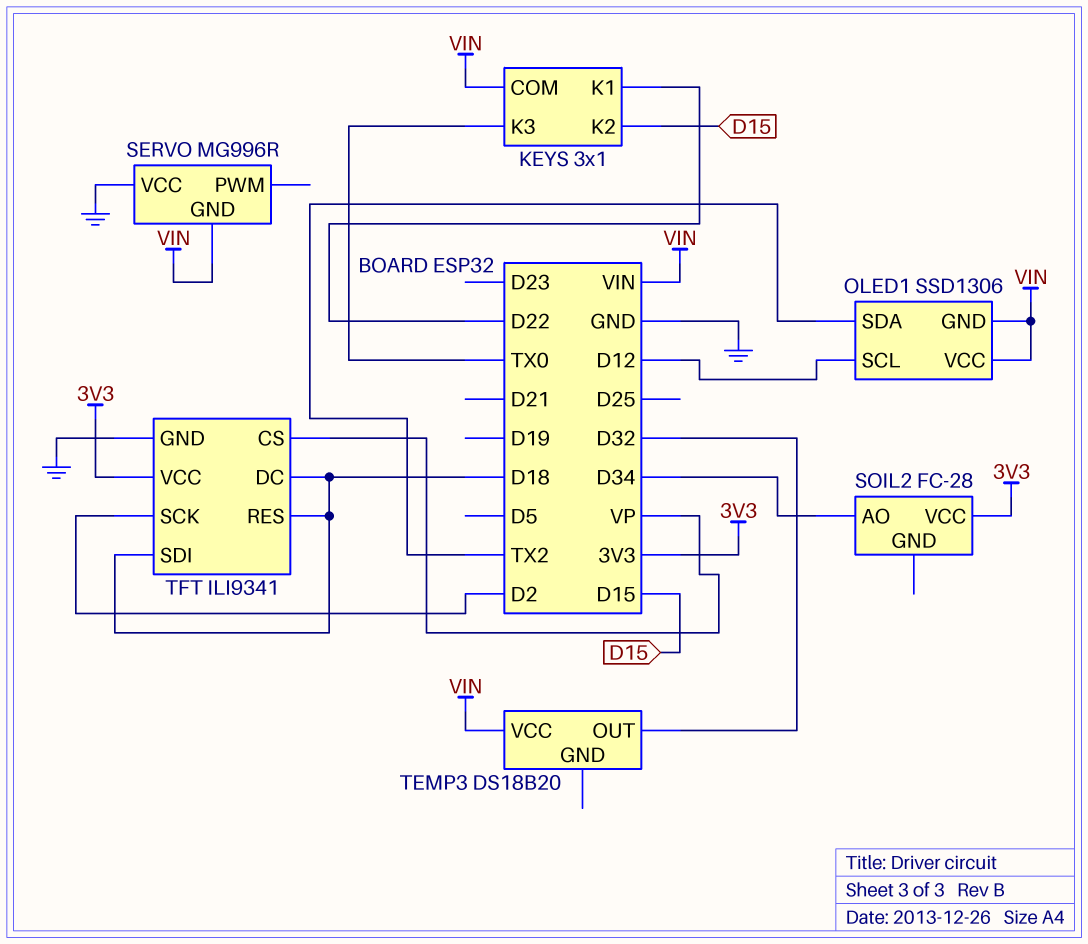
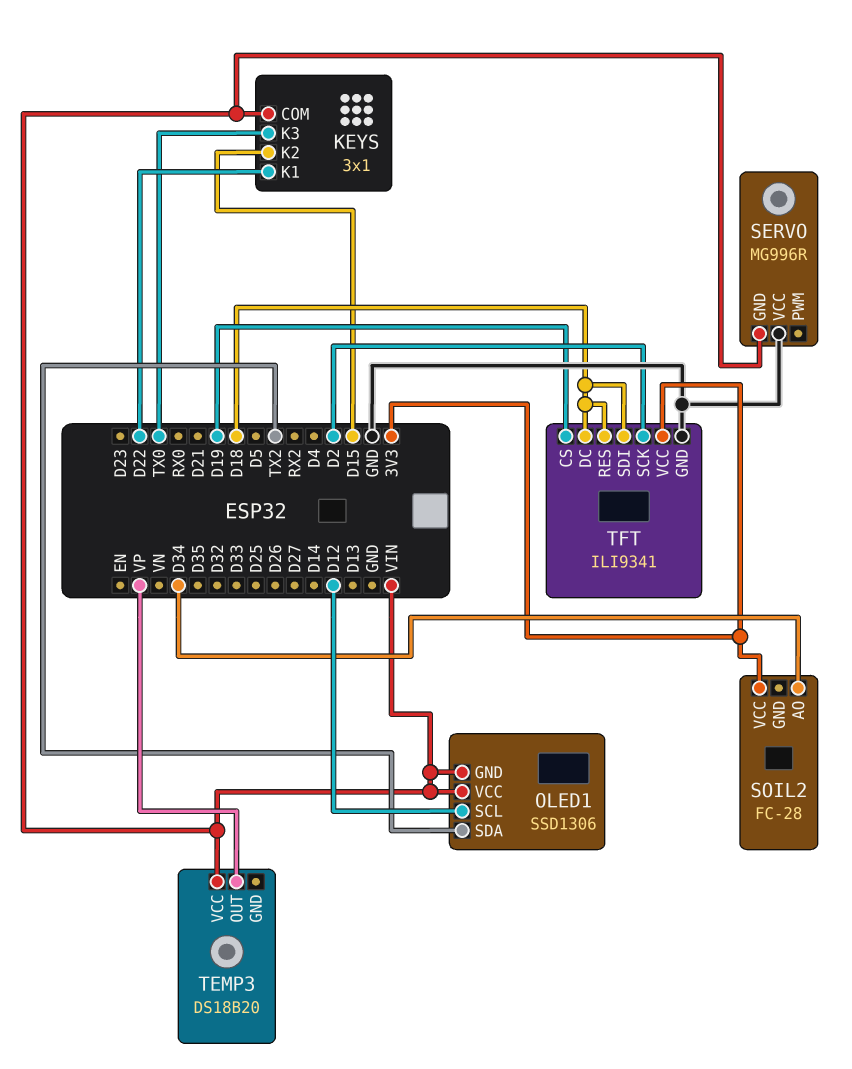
TEMP3 pin OUT: D32 -> VP
TFT pin CS: VP -> D19

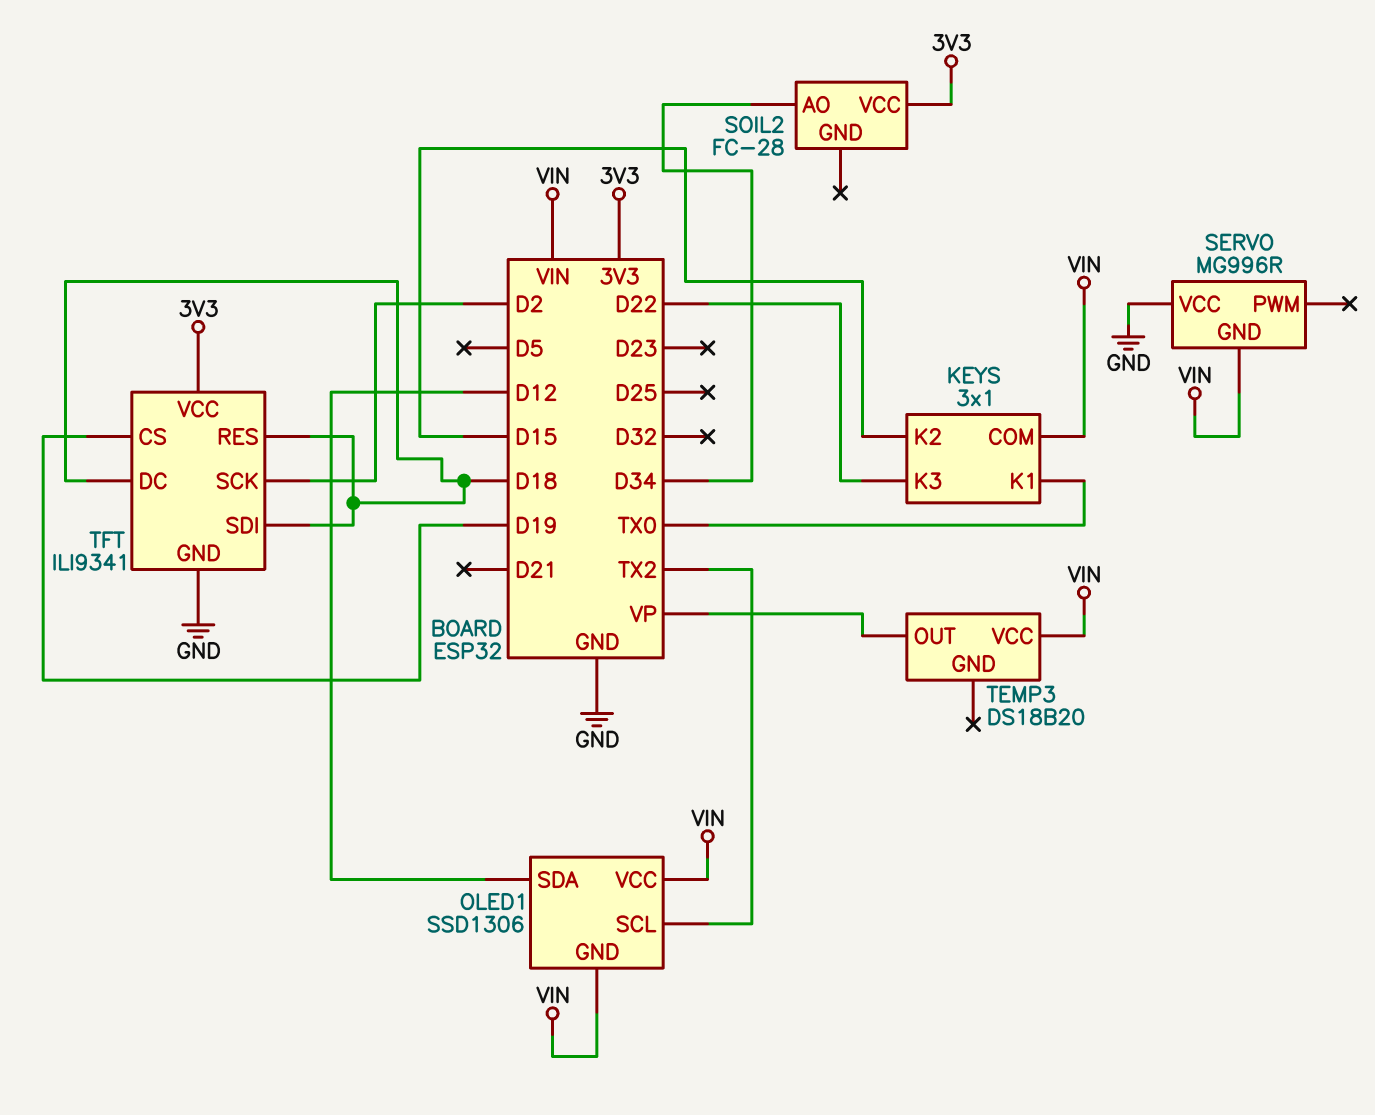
KEYS pin K1: D22 -> TX0
KEYS pin K3: TX0 -> D22
OLED1 pin SCL: D12 -> TX2
OLED1 pin SDA: TX2 -> D12

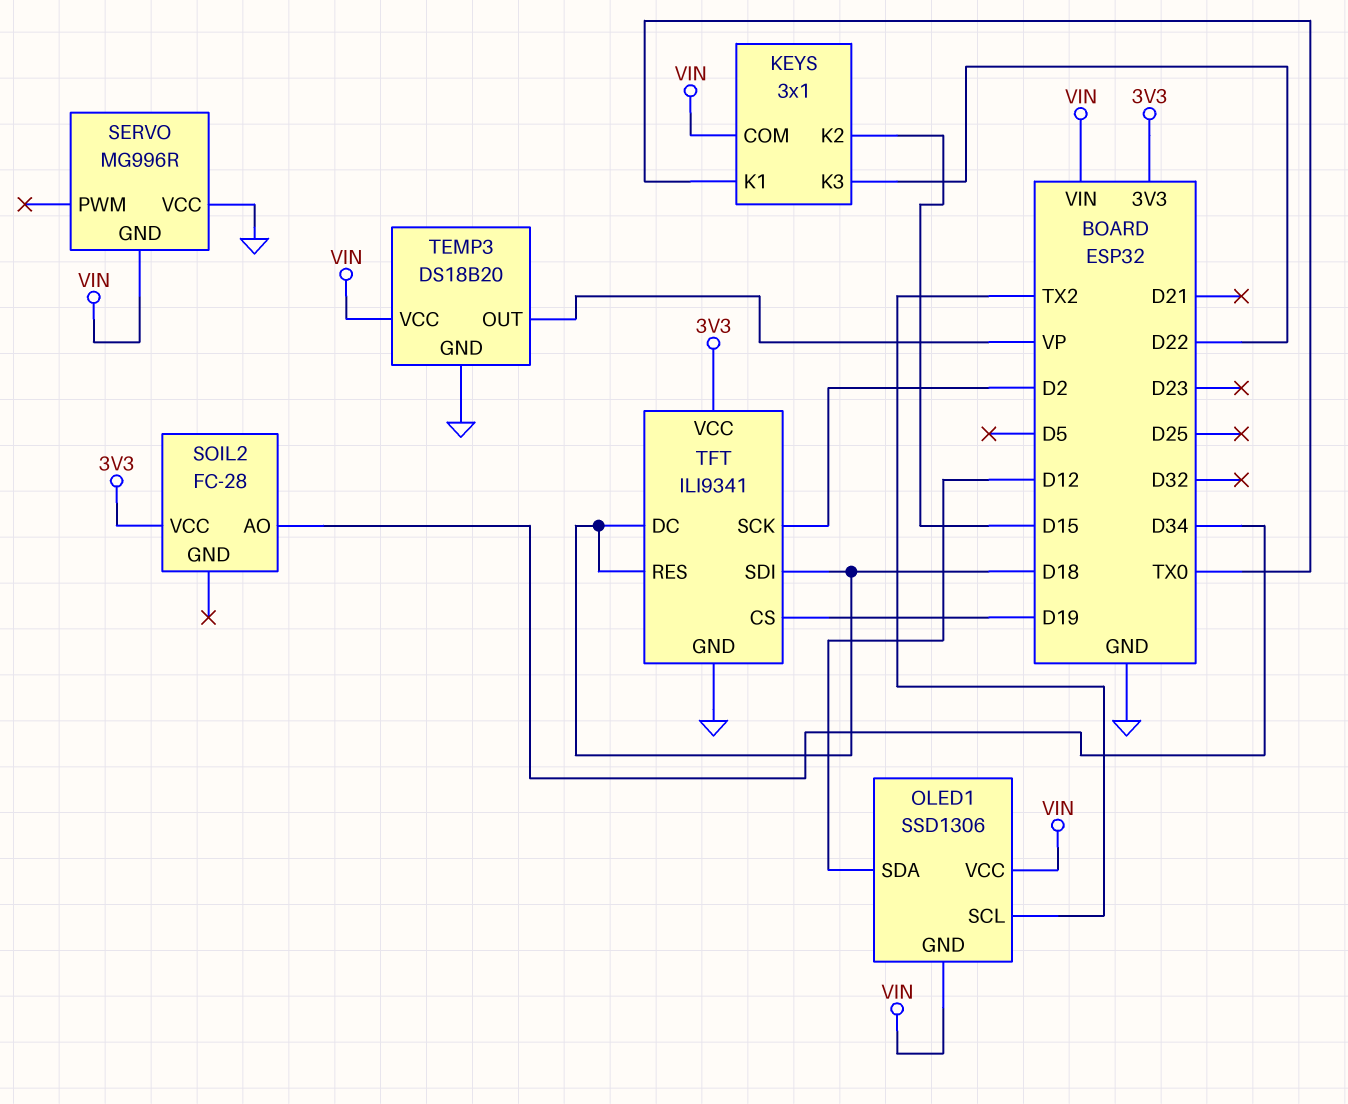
TEMP3 pin GND: none -> GND

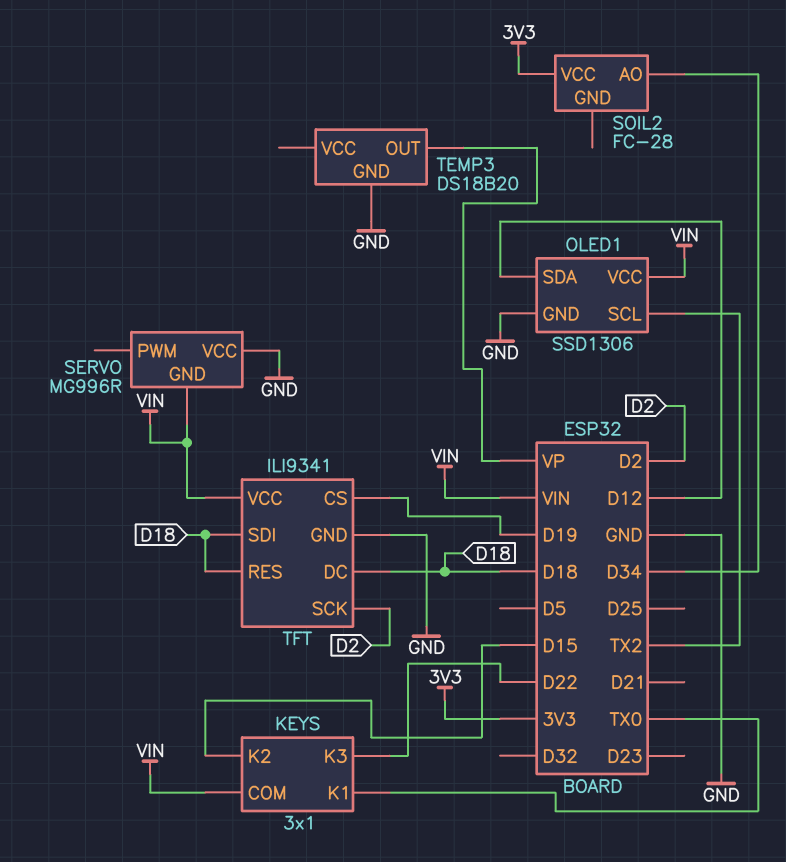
OLED1 pin GND: VIN -> GND
TEMP3 pin VCC: VIN -> none
TFT pin VCC: 3V3 -> VIN

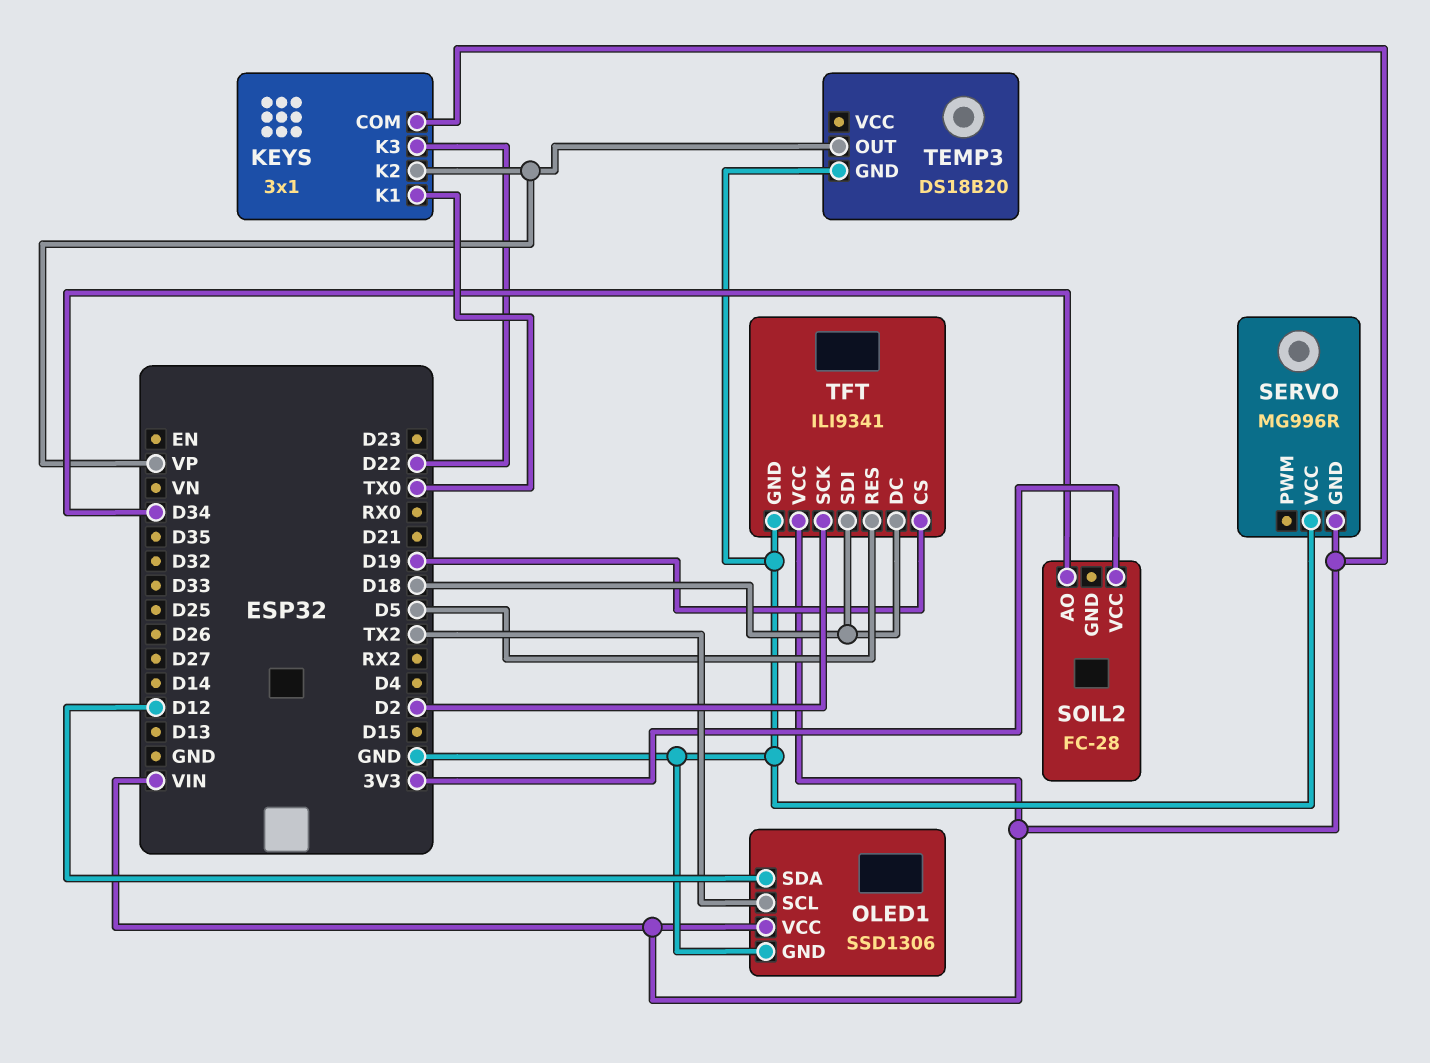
KEYS pin K2: D15 -> VP
TFT pin RES: D18 -> D5

